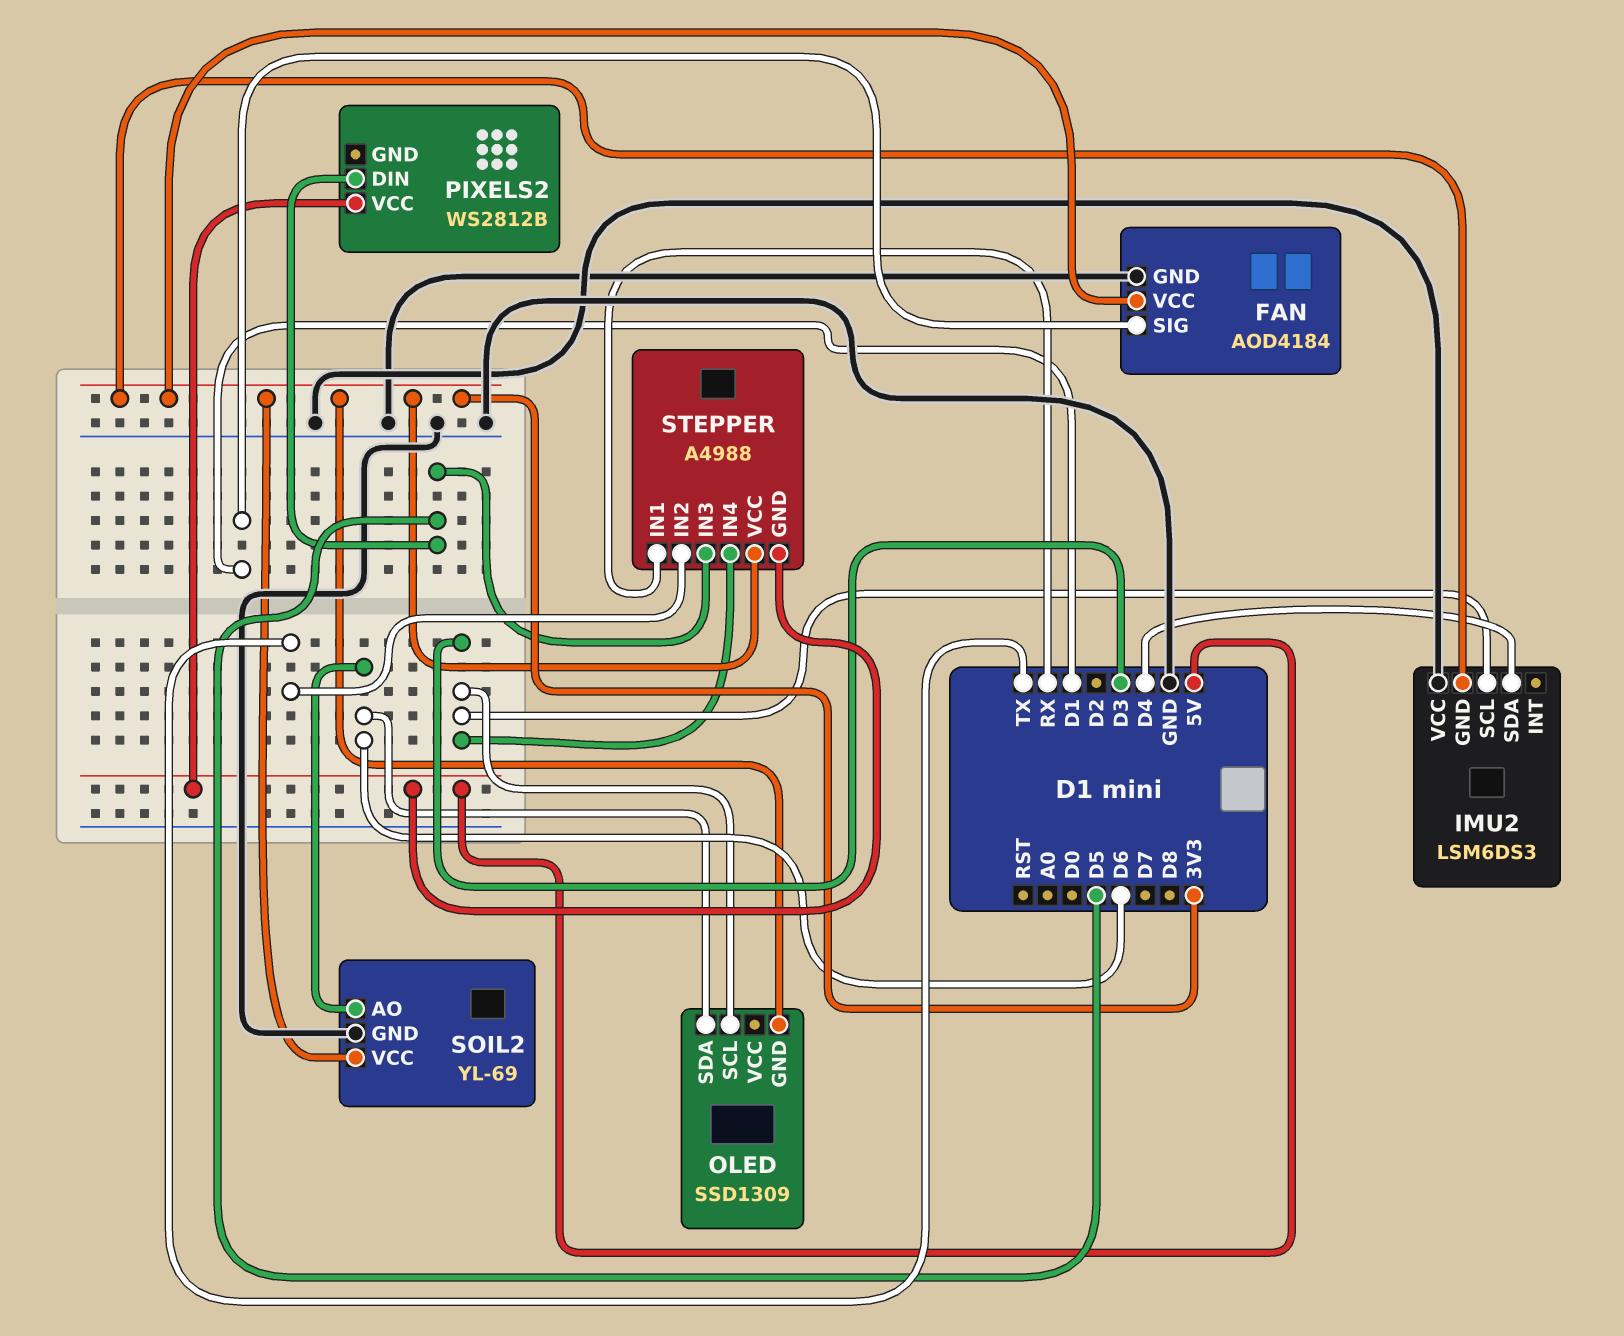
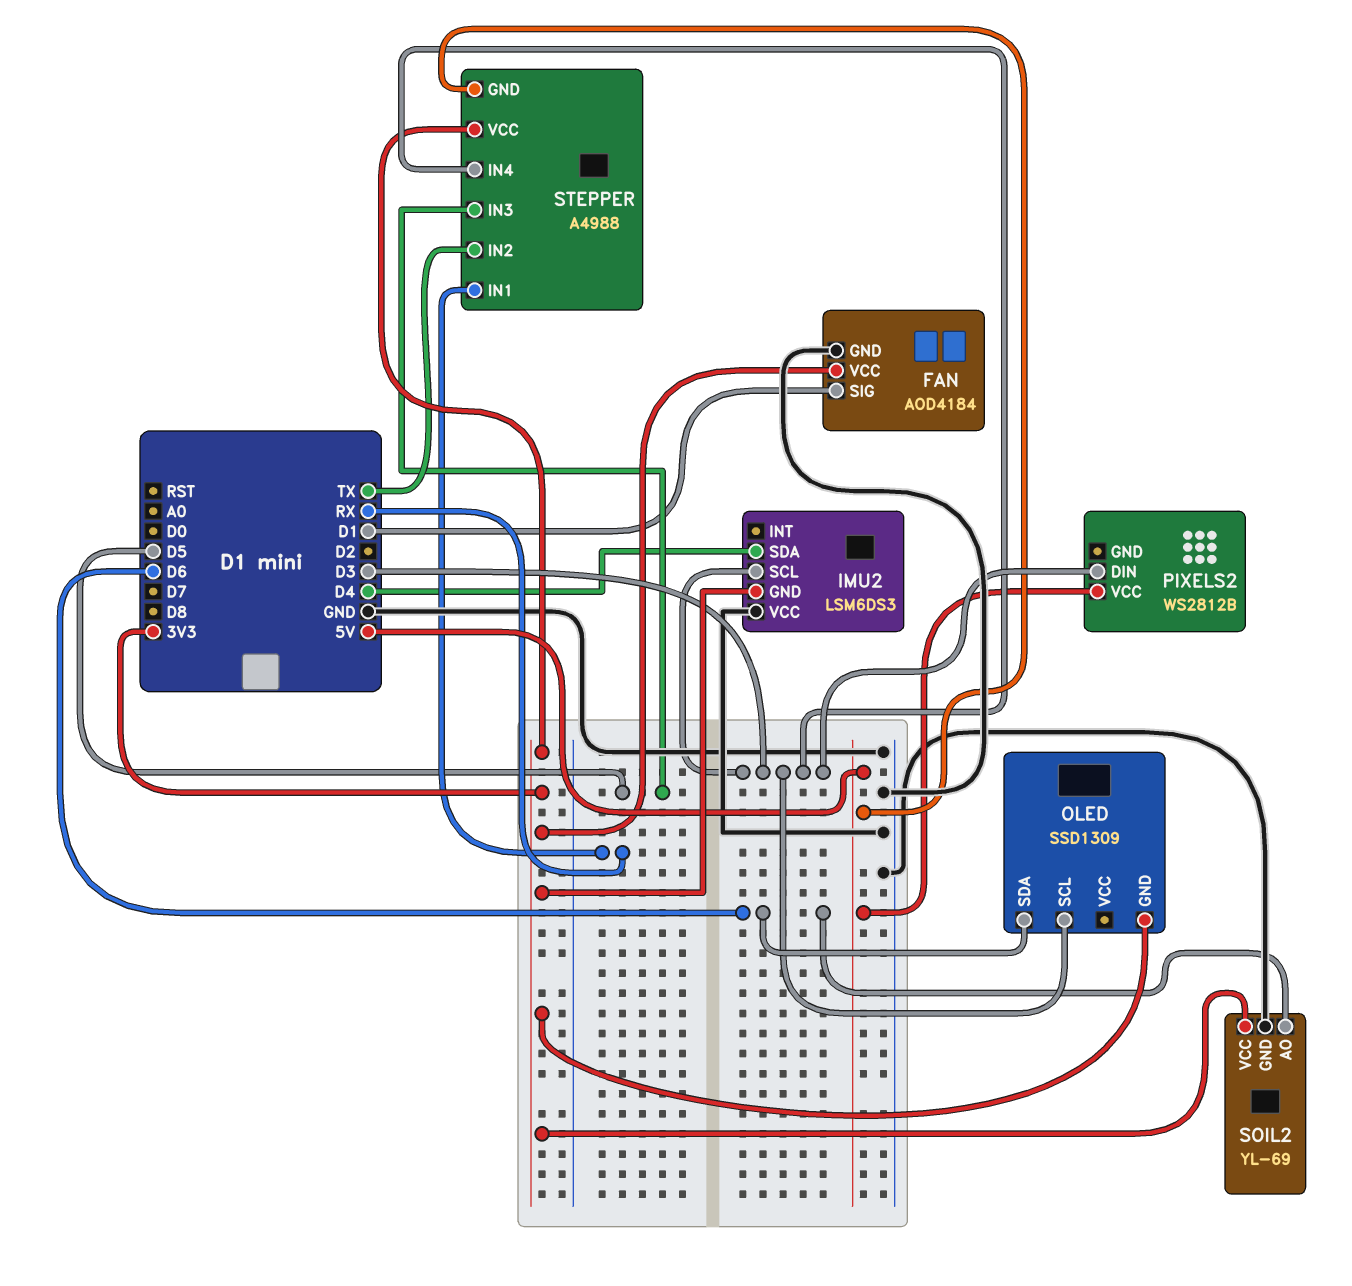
PIXELS2 pin DIN: D5 -> D3

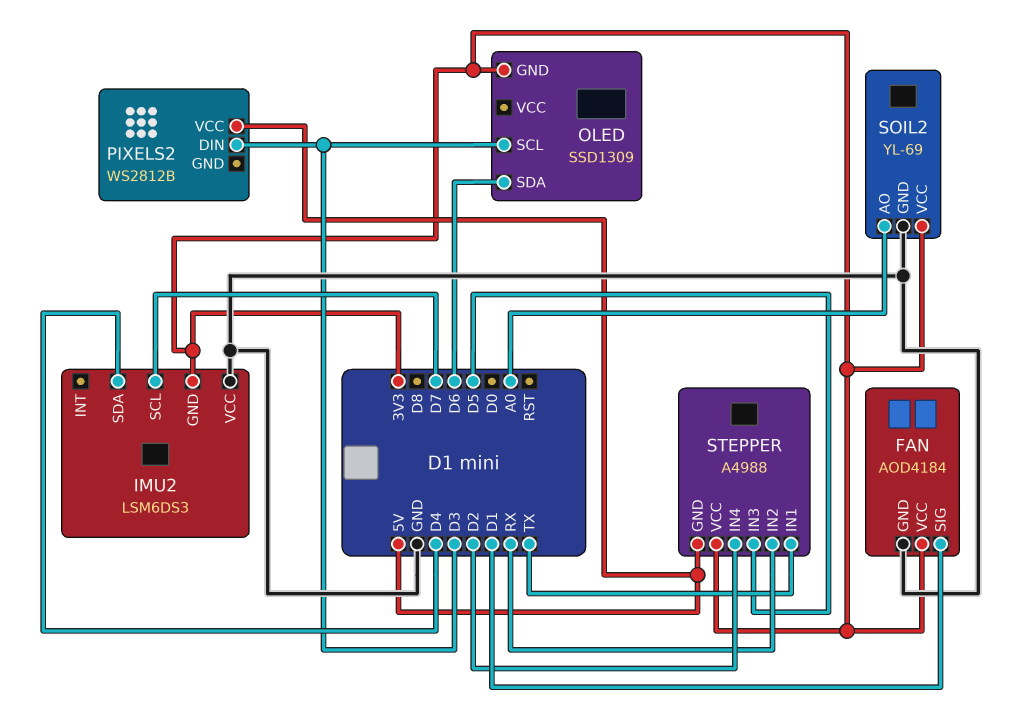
IMU2 pin SCL: D3 -> D7
SOIL2 pin AO: D6 -> A0
STEPPER pin IN1: RX -> TX
STEPPER pin IN2: TX -> RX
STEPPER pin IN4: D3 -> D2

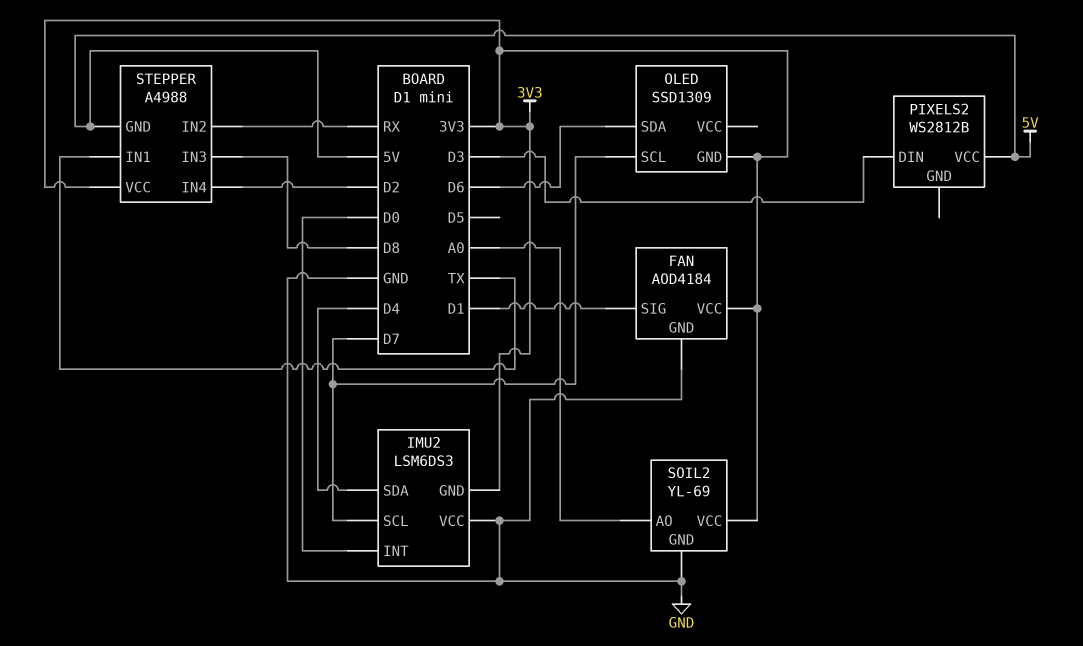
IMU2 pin INT: none -> D0
OLED pin SCL: D3 -> D7
STEPPER pin IN3: D5 -> D8

